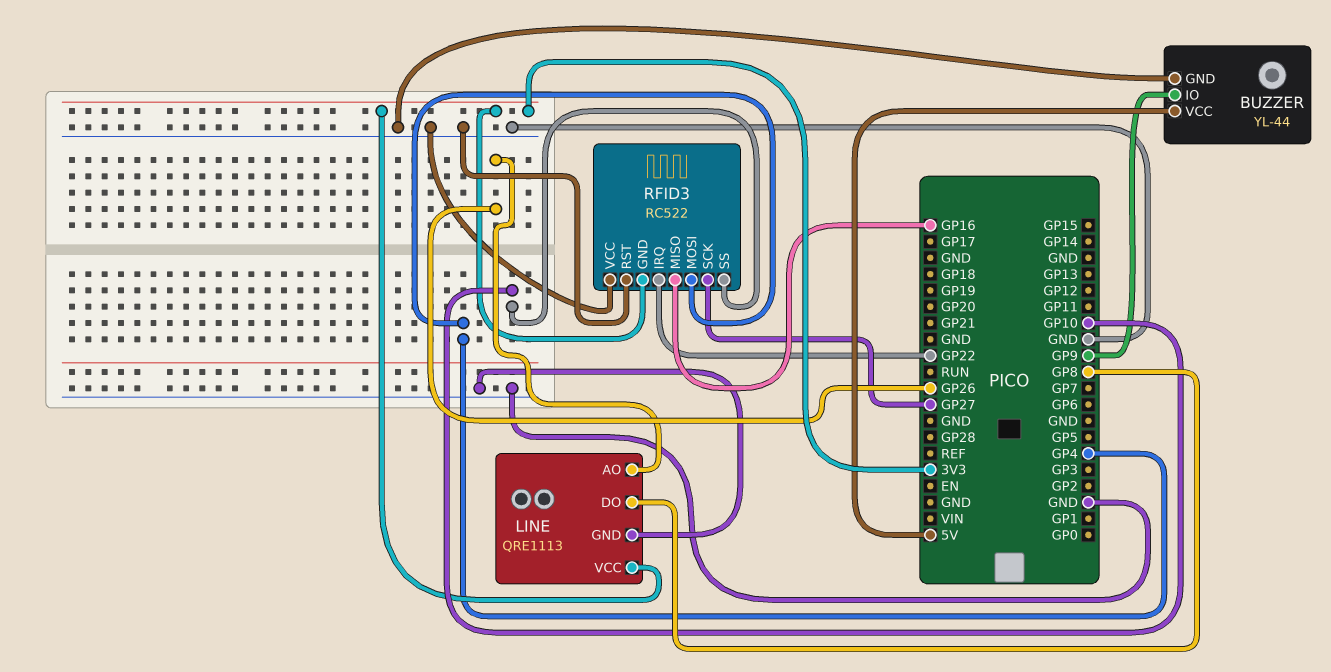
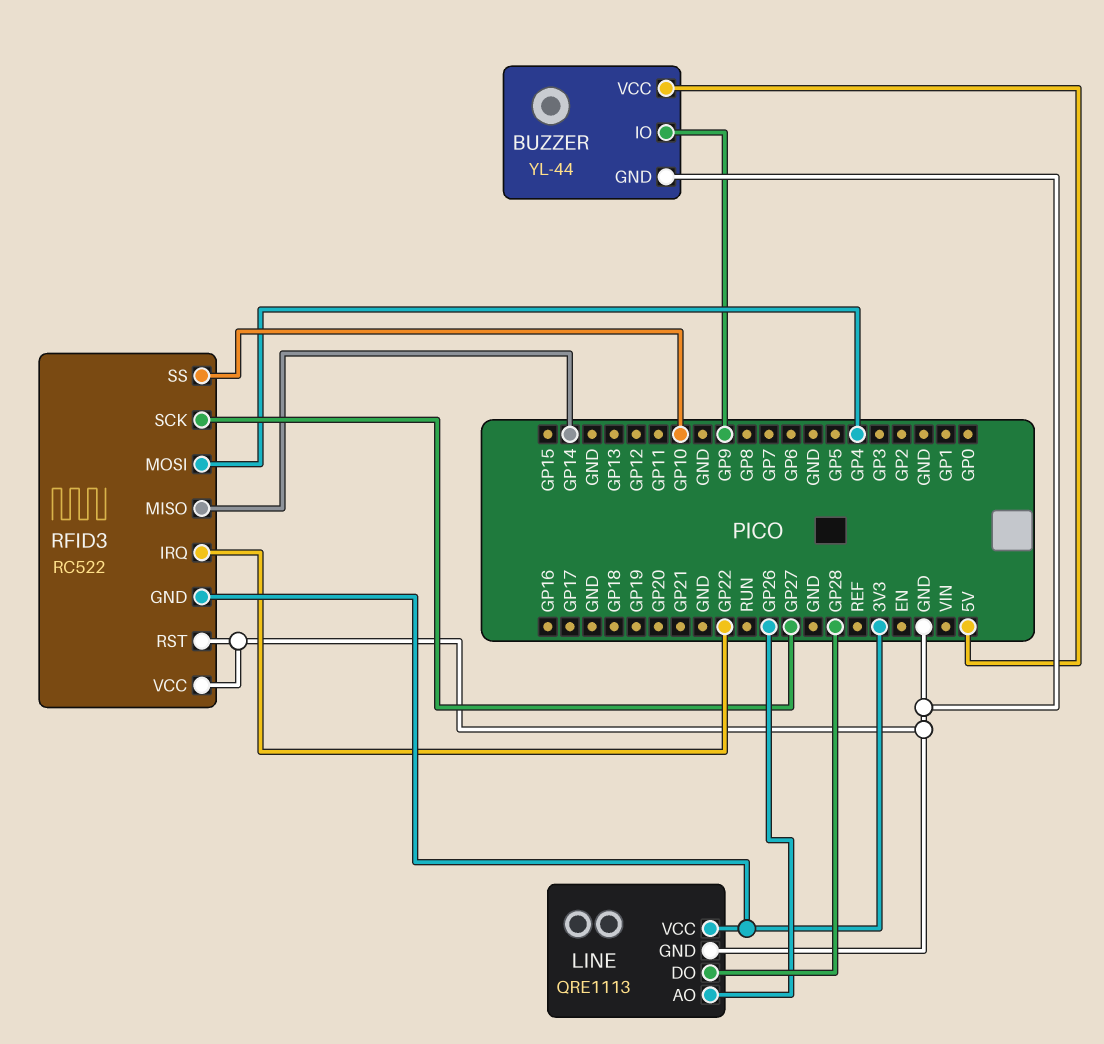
LINE pin DO: GP8 -> GP28
RFID3 pin MISO: GP16 -> GP14

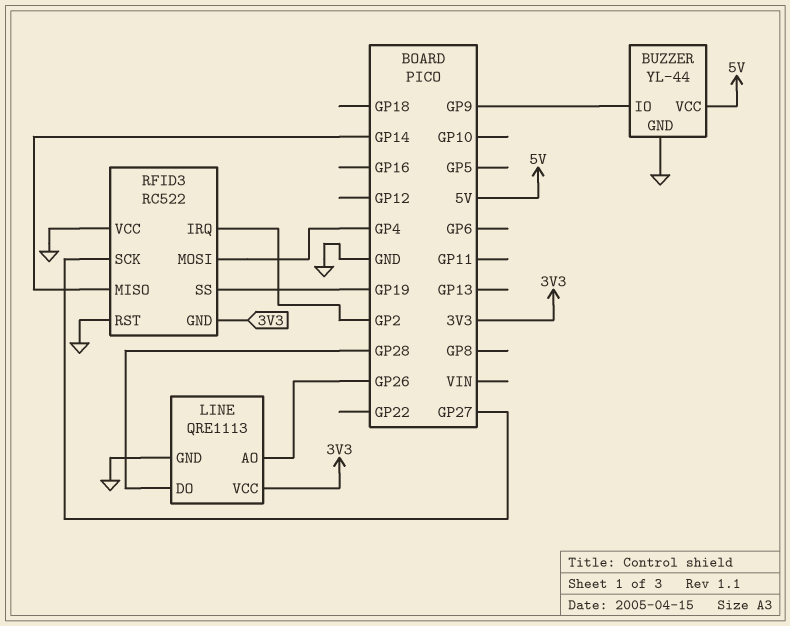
RFID3 pin IRQ: GP22 -> GP2
RFID3 pin SS: GP10 -> GP19

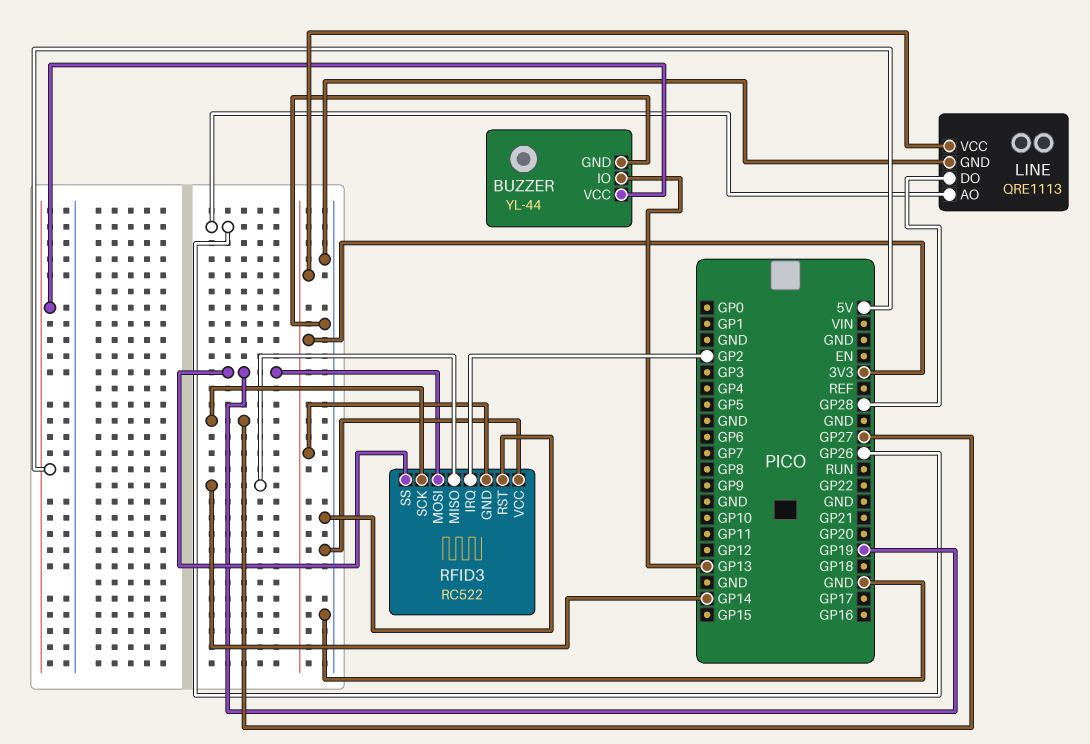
BUZZER pin IO: GP9 -> GP13
RFID3 pin MOSI: GP4 -> GP19

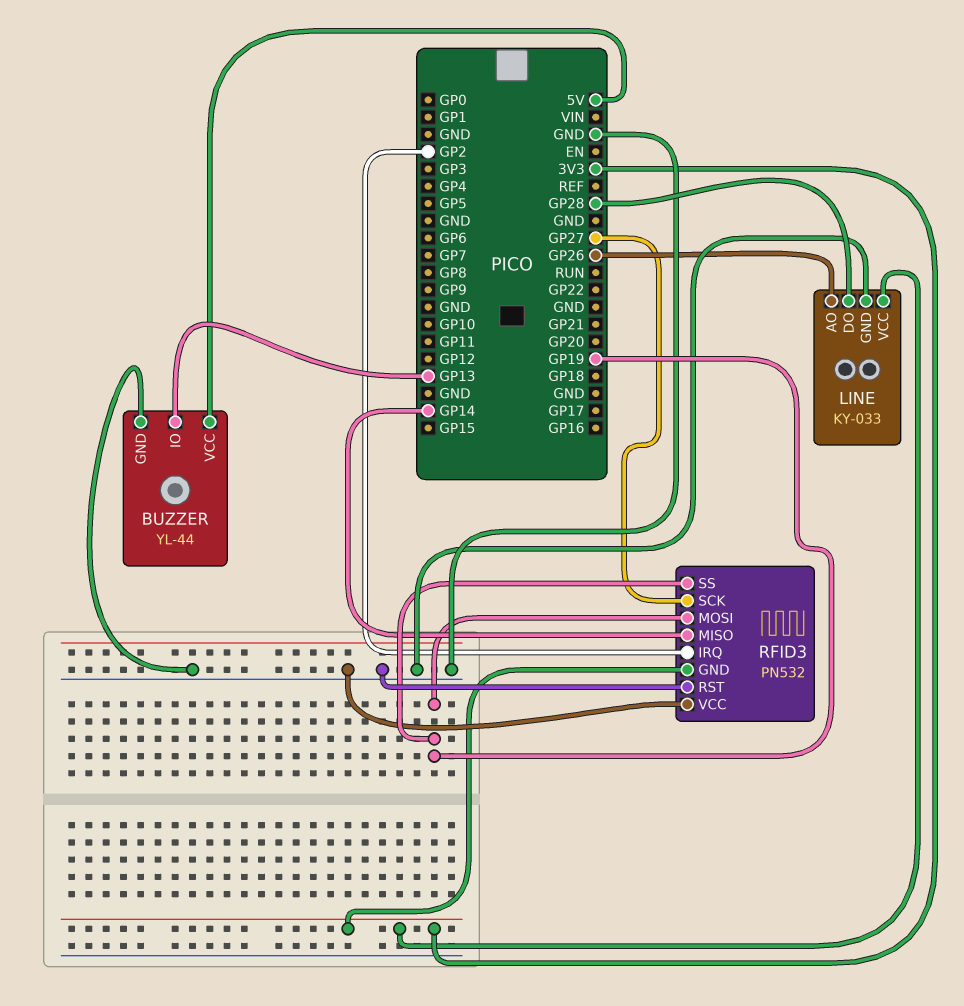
LINE: QRE1113 -> KY-033
RFID3: RC522 -> PN532

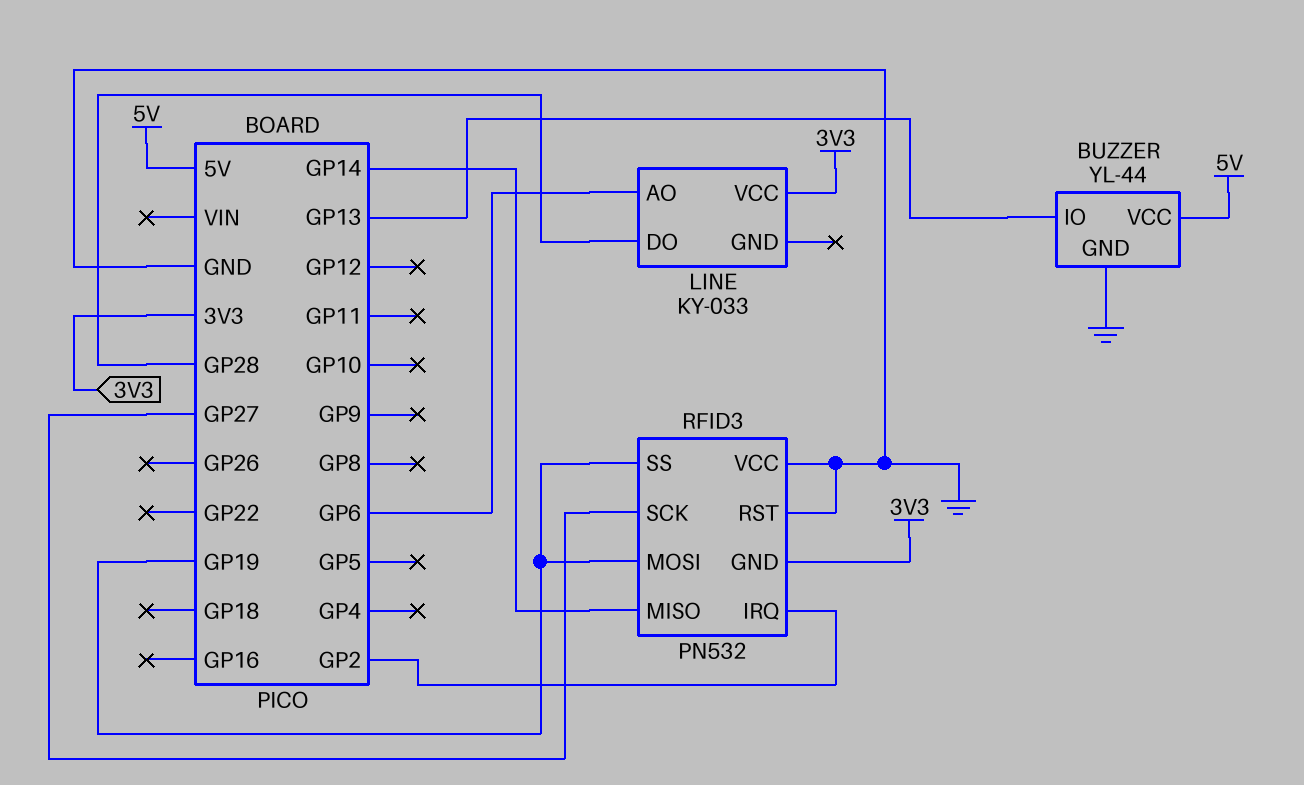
LINE pin AO: GP26 -> GP6
LINE pin GND: GND -> none

